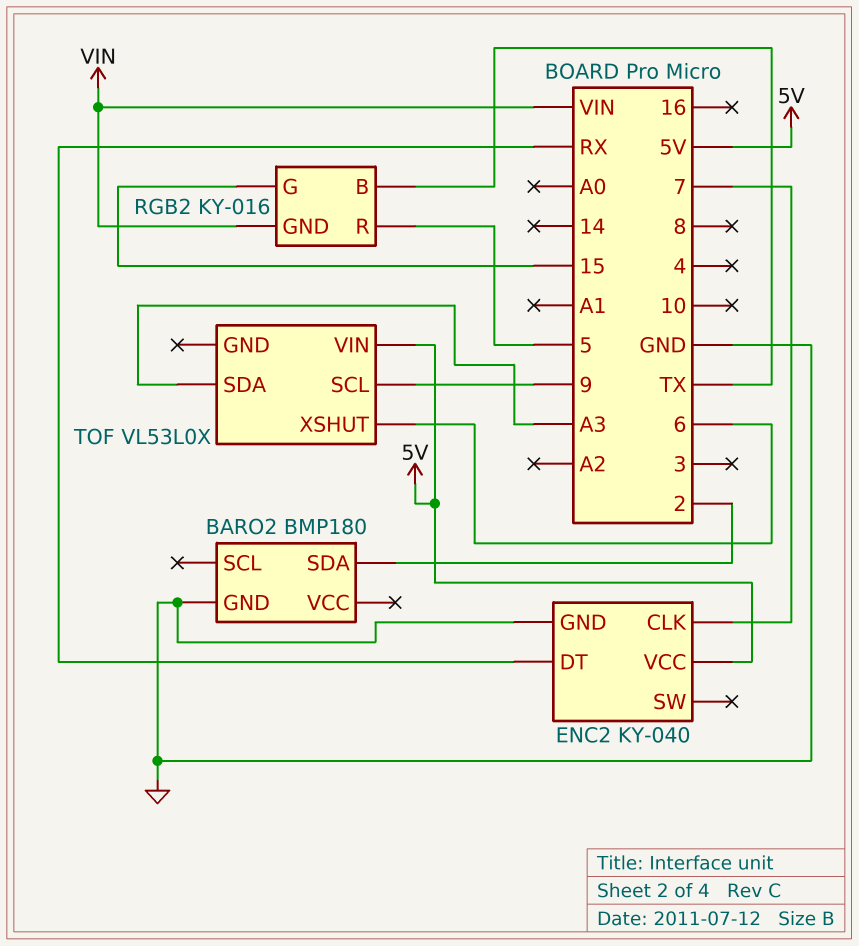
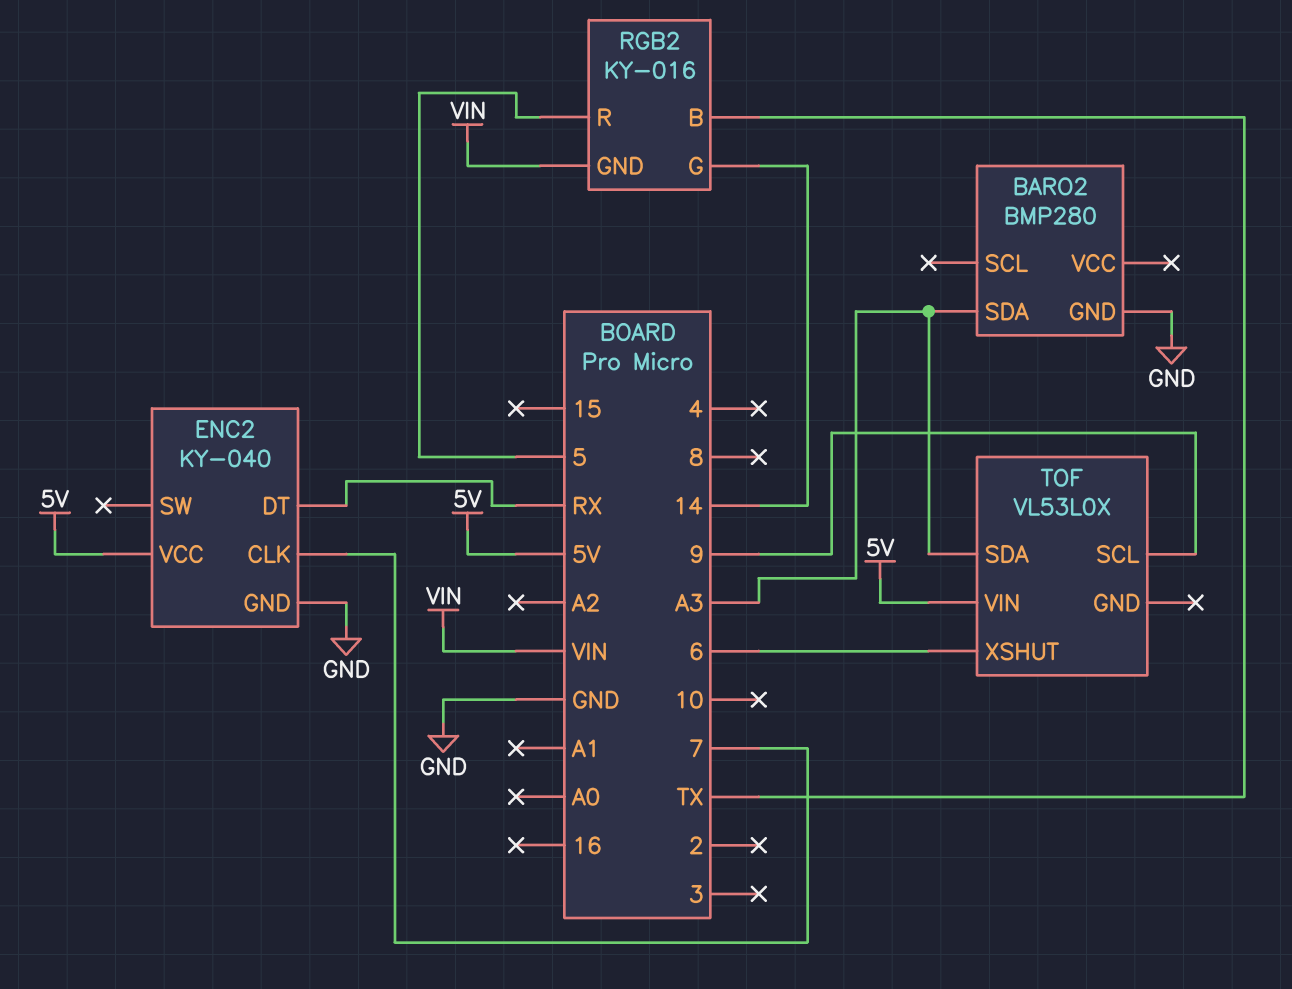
BARO2: BMP180 -> BMP280
BARO2 pin SDA: 2 -> A3
RGB2 pin G: 15 -> 14

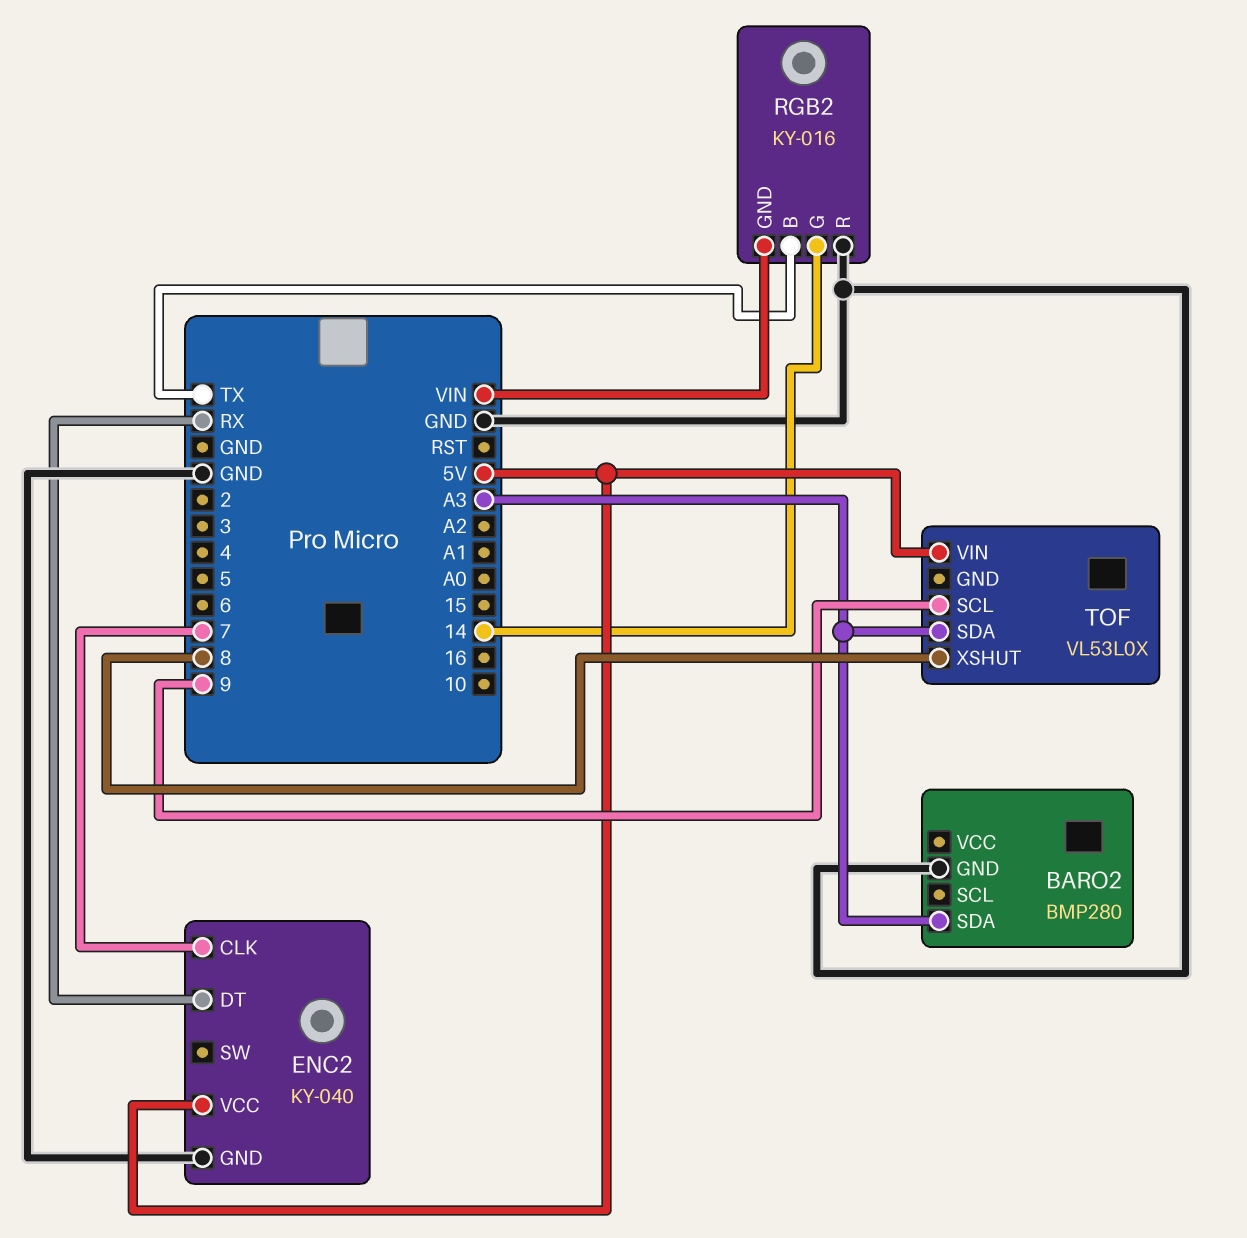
RGB2 pin R: 5 -> GND
TOF pin XSHUT: 6 -> 8

